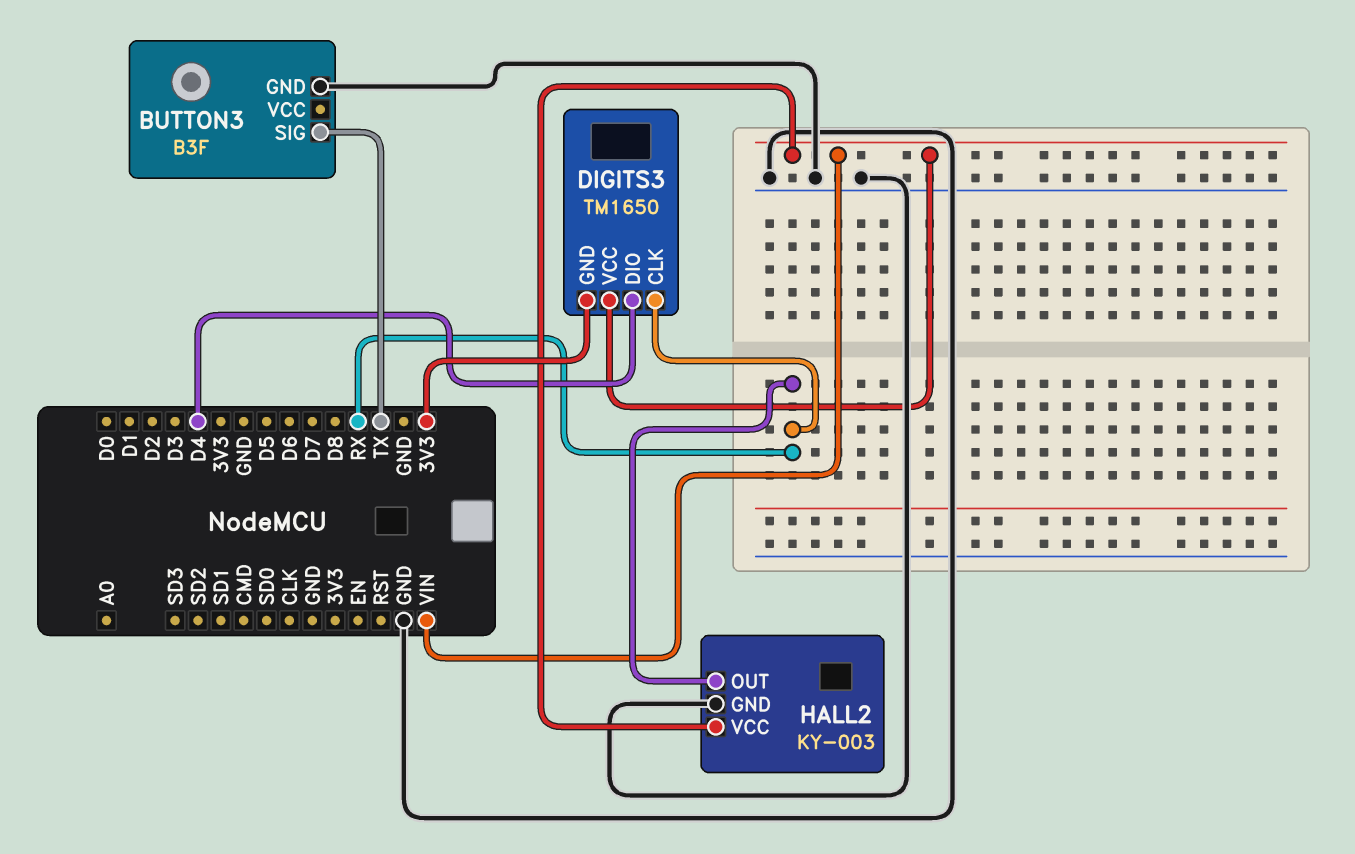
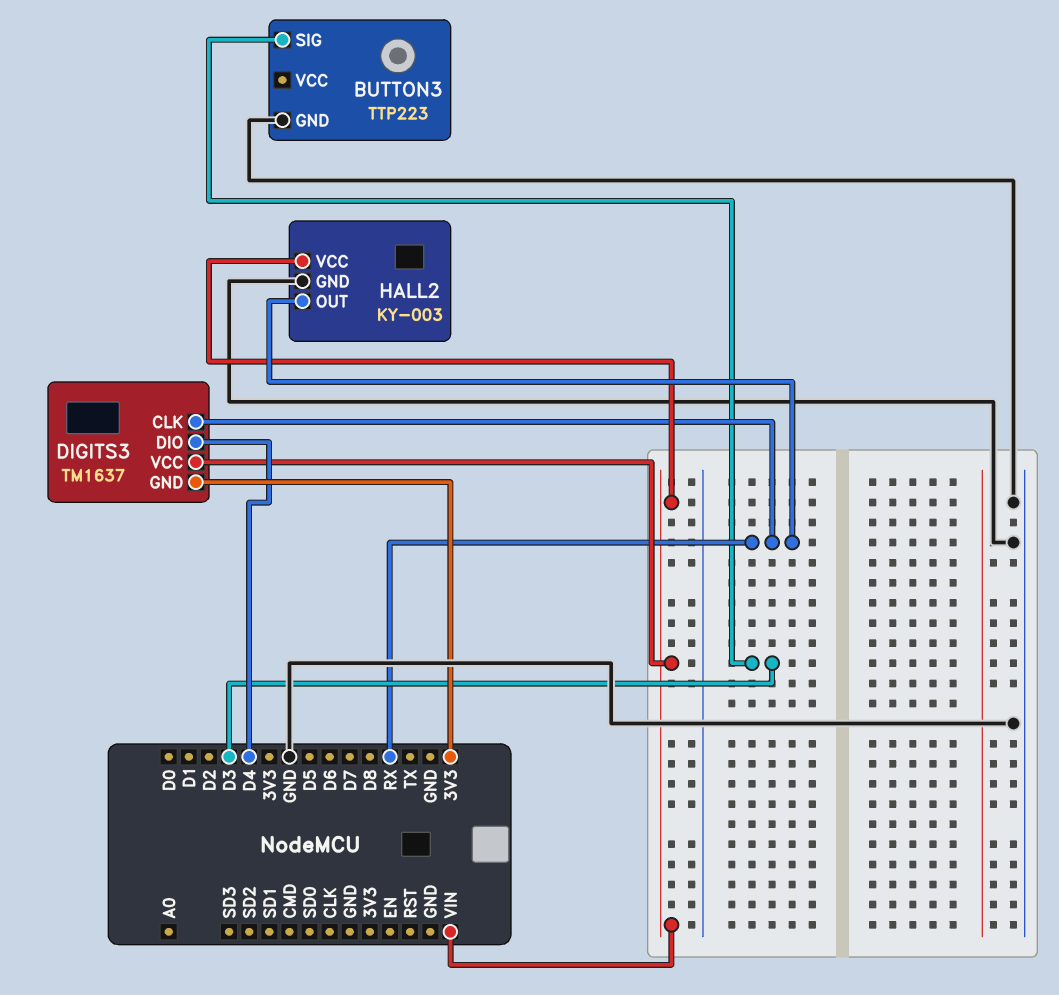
BUTTON3: B3F -> TTP223
BUTTON3 pin SIG: TX -> D3
DIGITS3: TM1650 -> TM1637

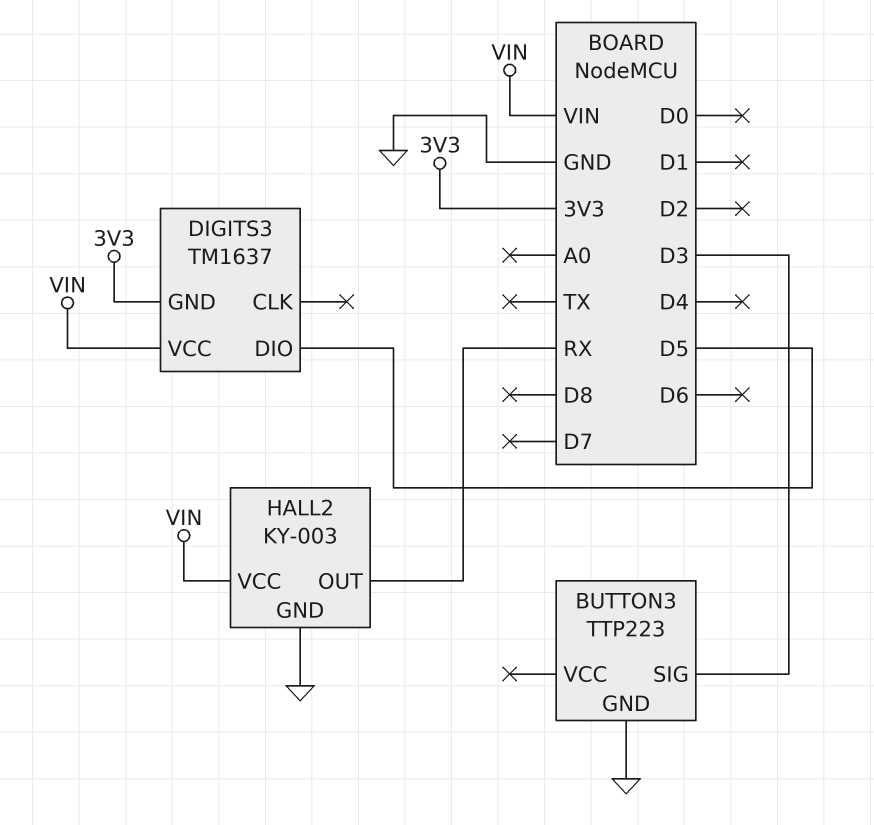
DIGITS3 pin CLK: RX -> none
DIGITS3 pin DIO: D4 -> D5

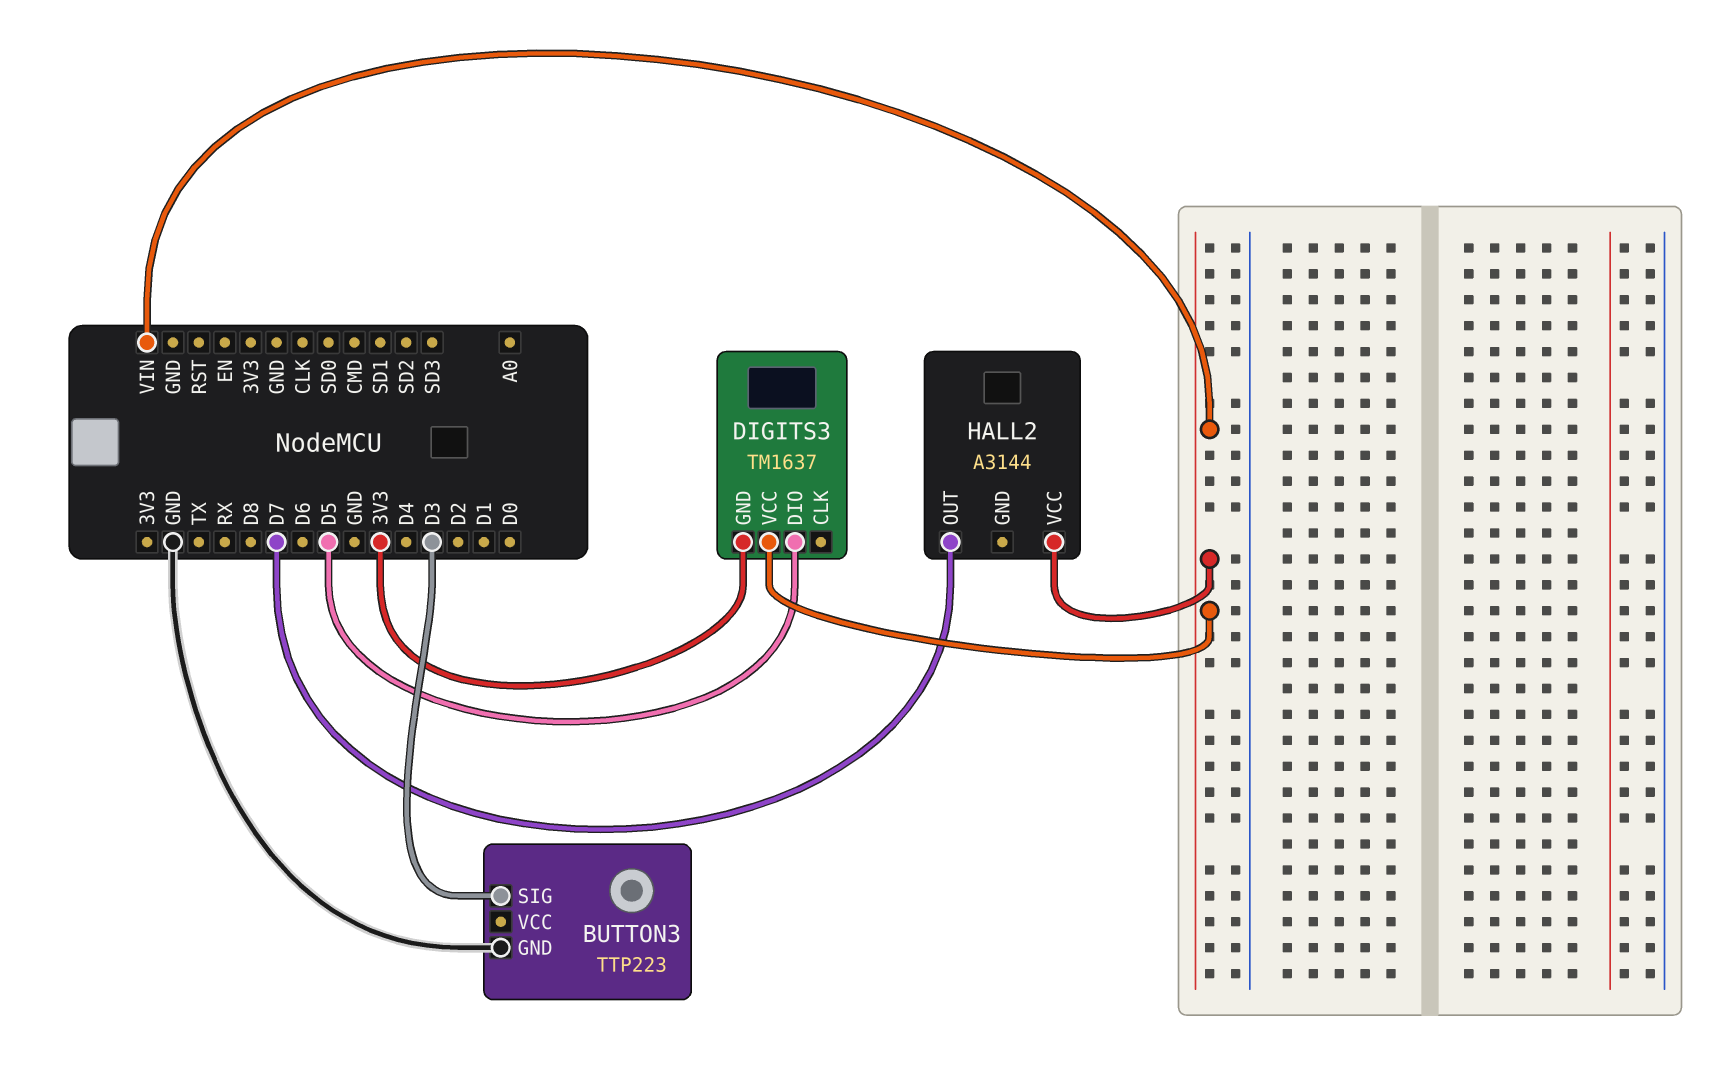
HALL2: KY-003 -> A3144
HALL2 pin GND: GND -> none
HALL2 pin OUT: RX -> D7

